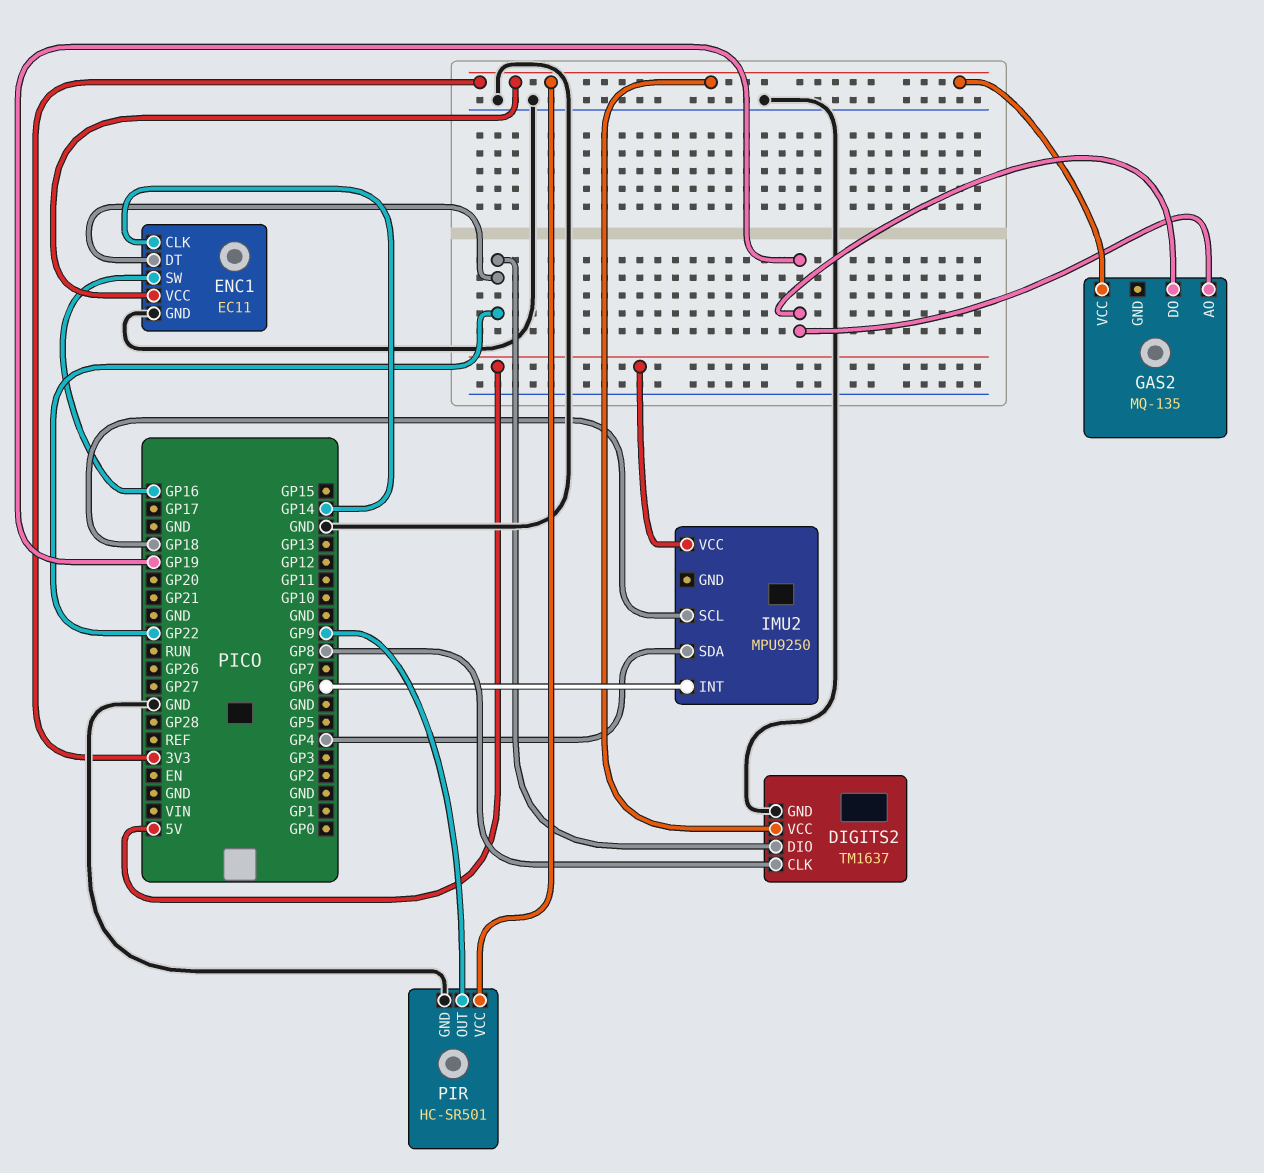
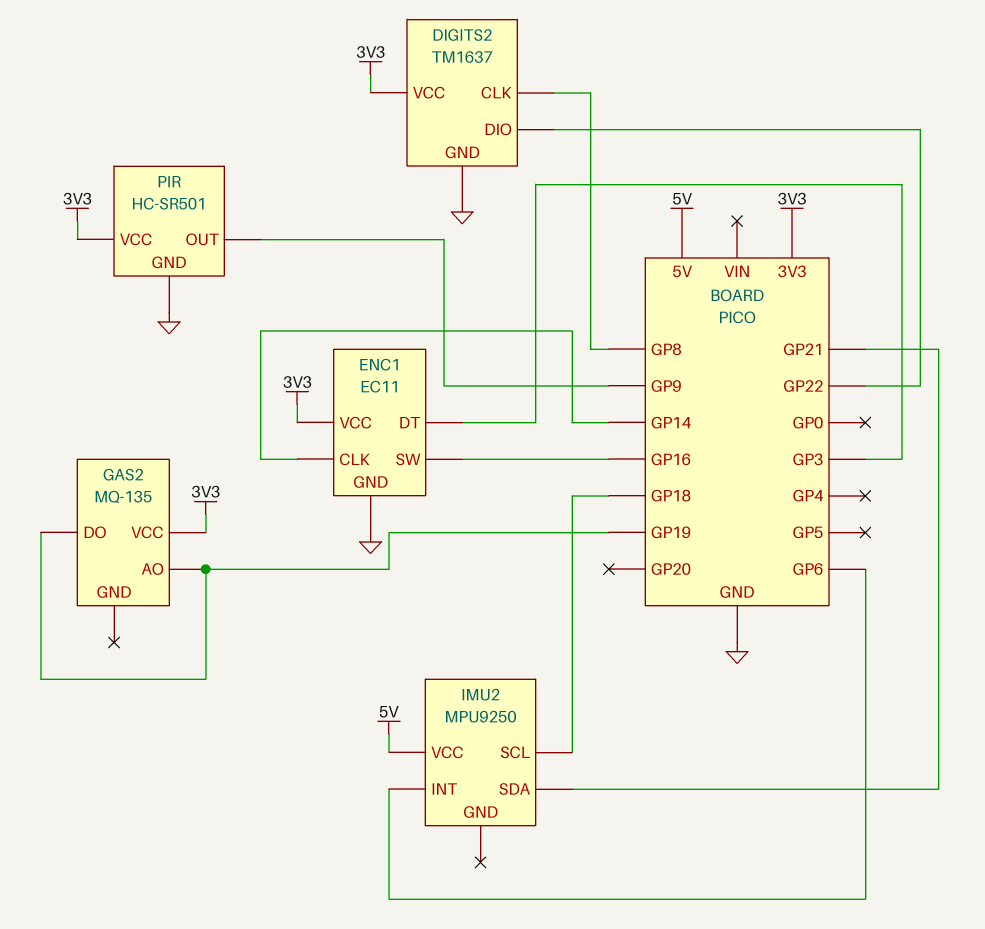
ENC1 pin DT: GP22 -> GP3
IMU2 pin SDA: GP4 -> GP21

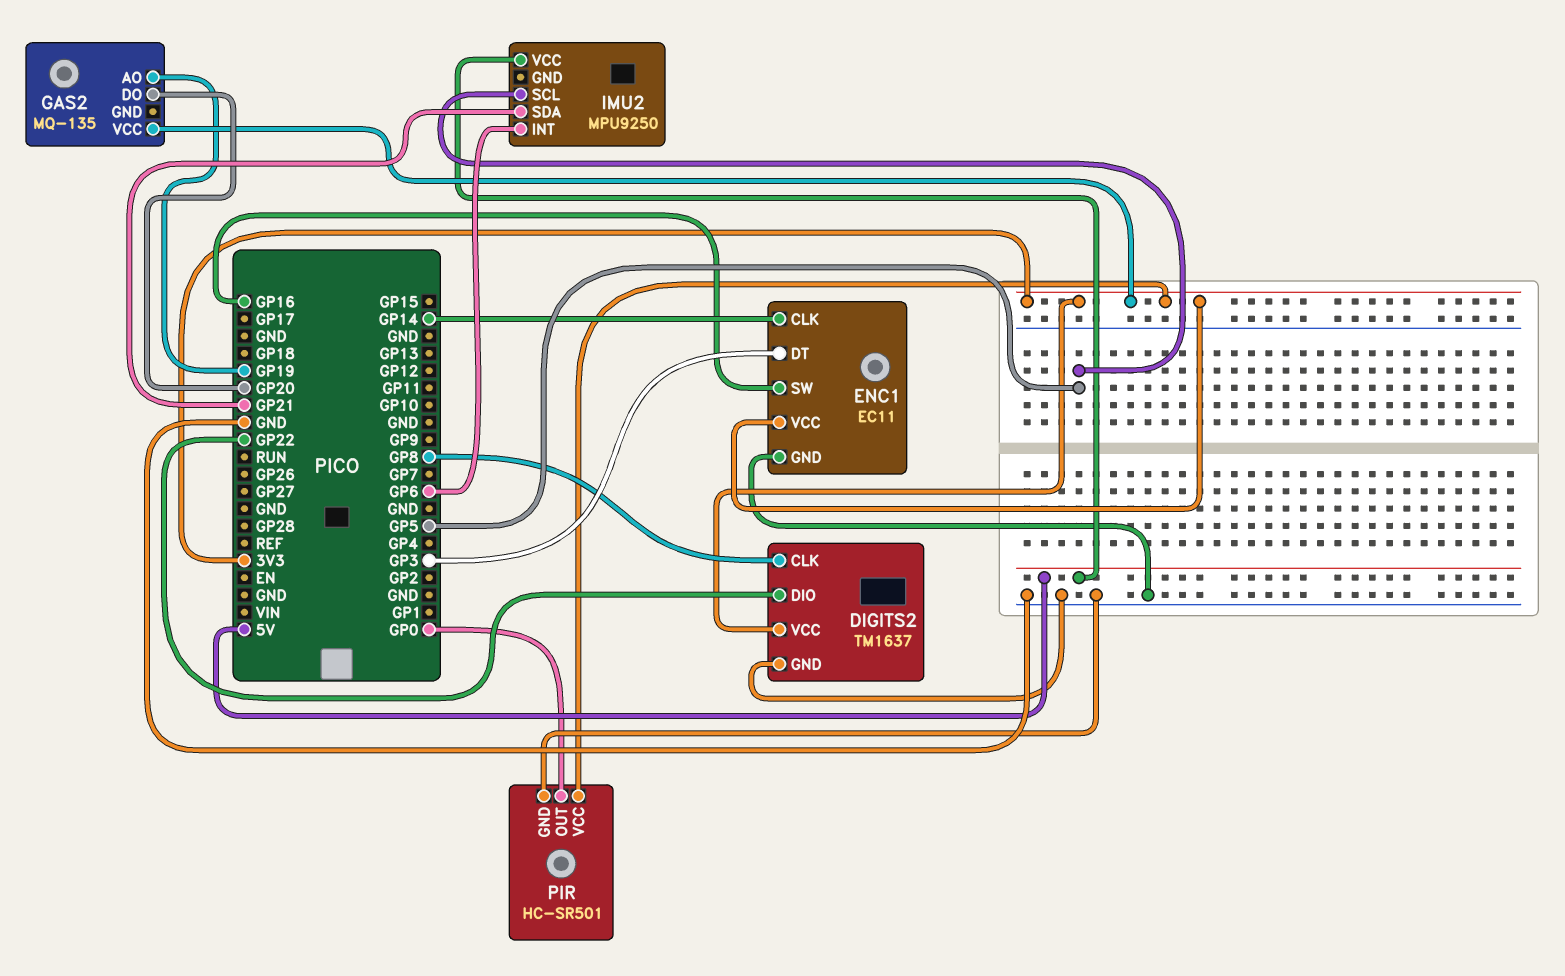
GAS2 pin DO: GP19 -> GP20
IMU2 pin SCL: GP18 -> GP5
PIR pin OUT: GP9 -> GP0

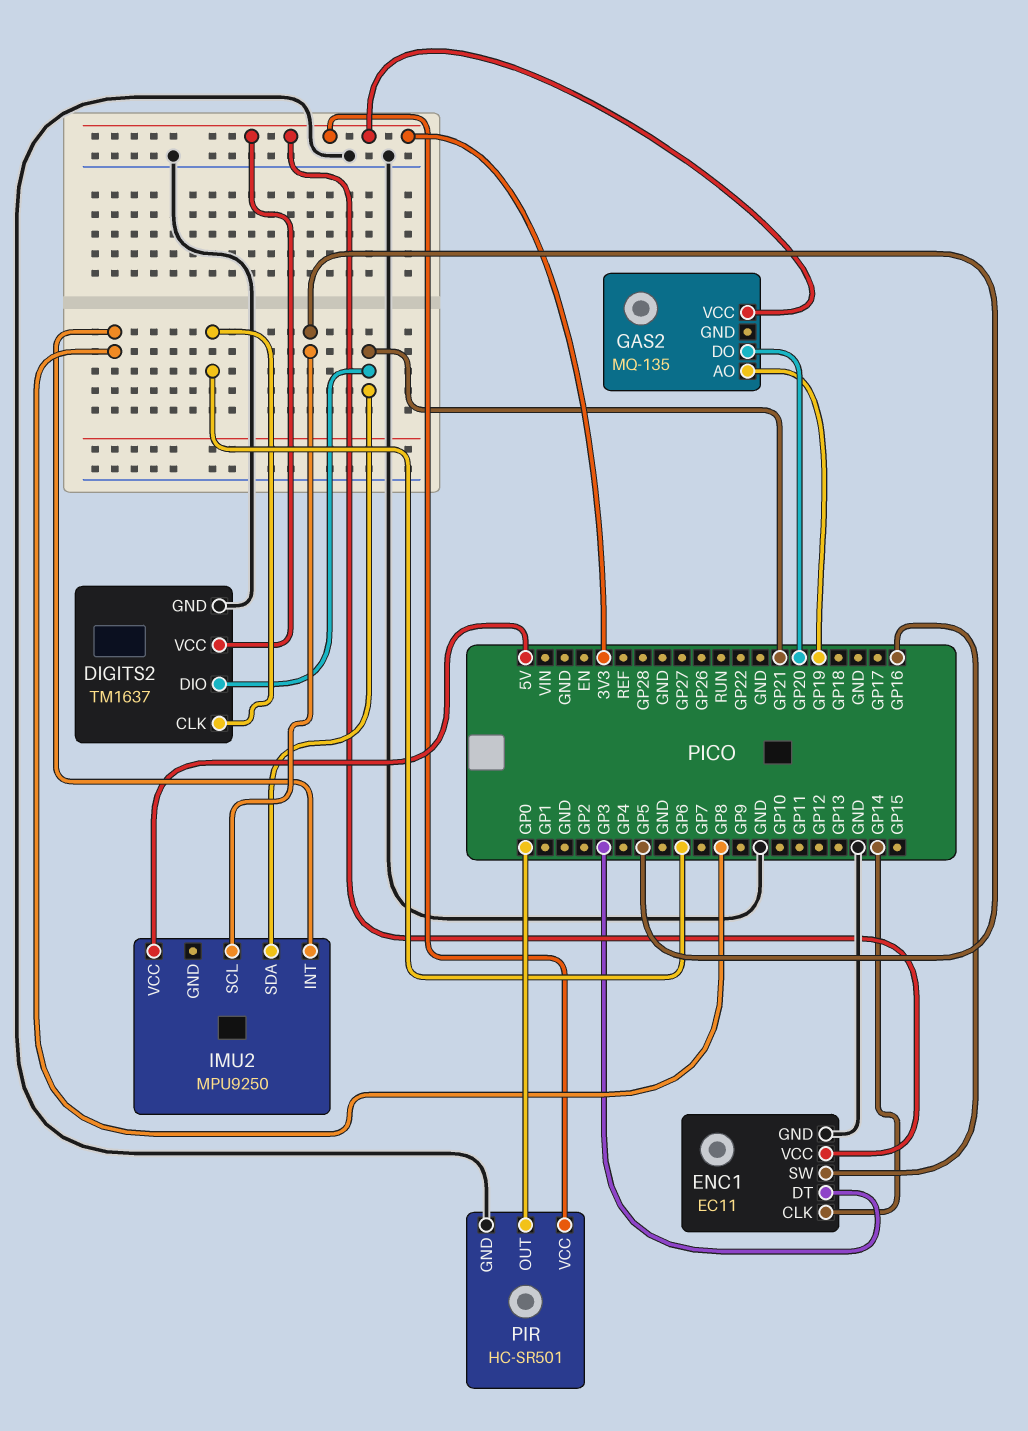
DIGITS2 pin CLK: GP8 -> GP6
DIGITS2 pin DIO: GP22 -> GP21
IMU2 pin INT: GP6 -> GP8

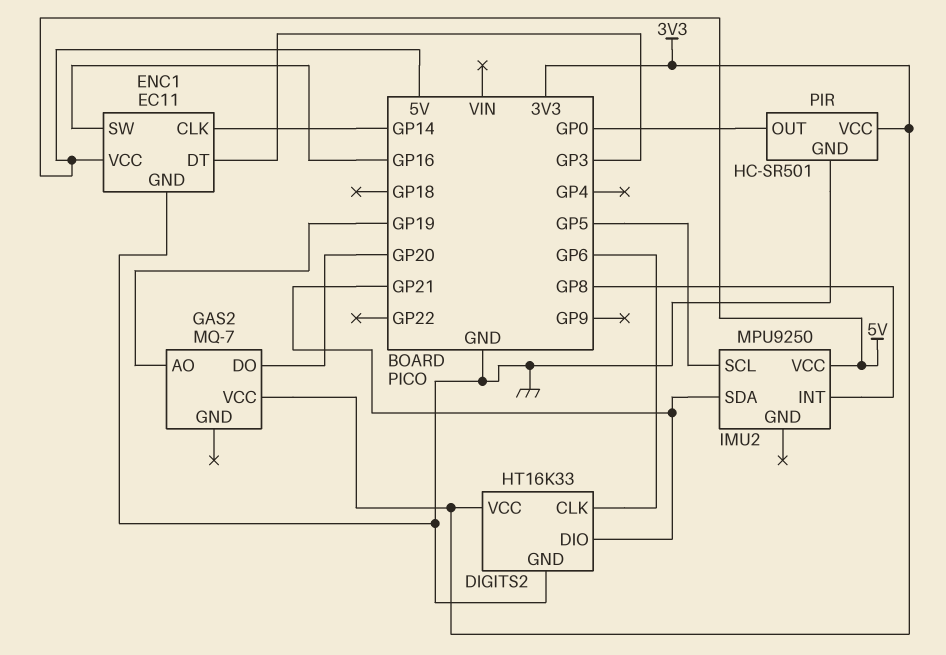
DIGITS2: TM1637 -> HT16K33
ENC1 pin VCC: 3V3 -> 5V
GAS2: MQ-135 -> MQ-7

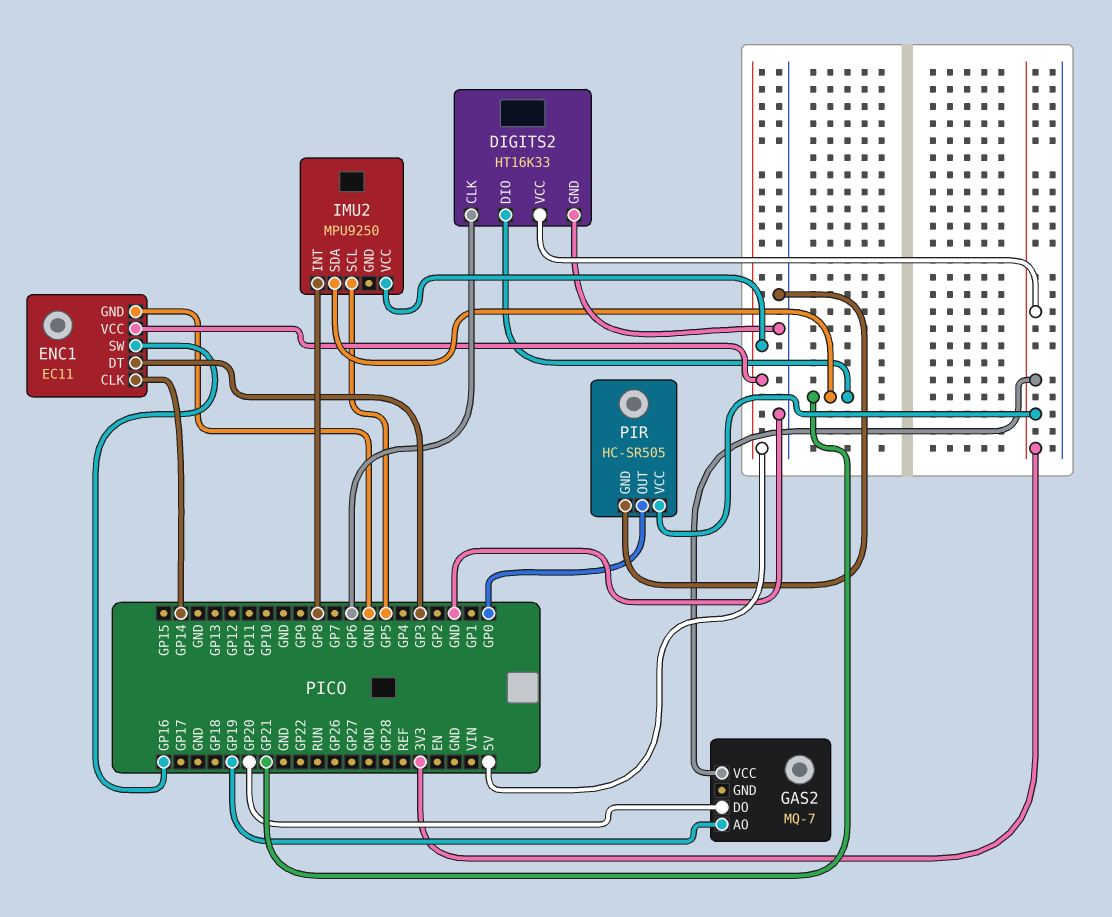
PIR: HC-SR501 -> HC-SR505

